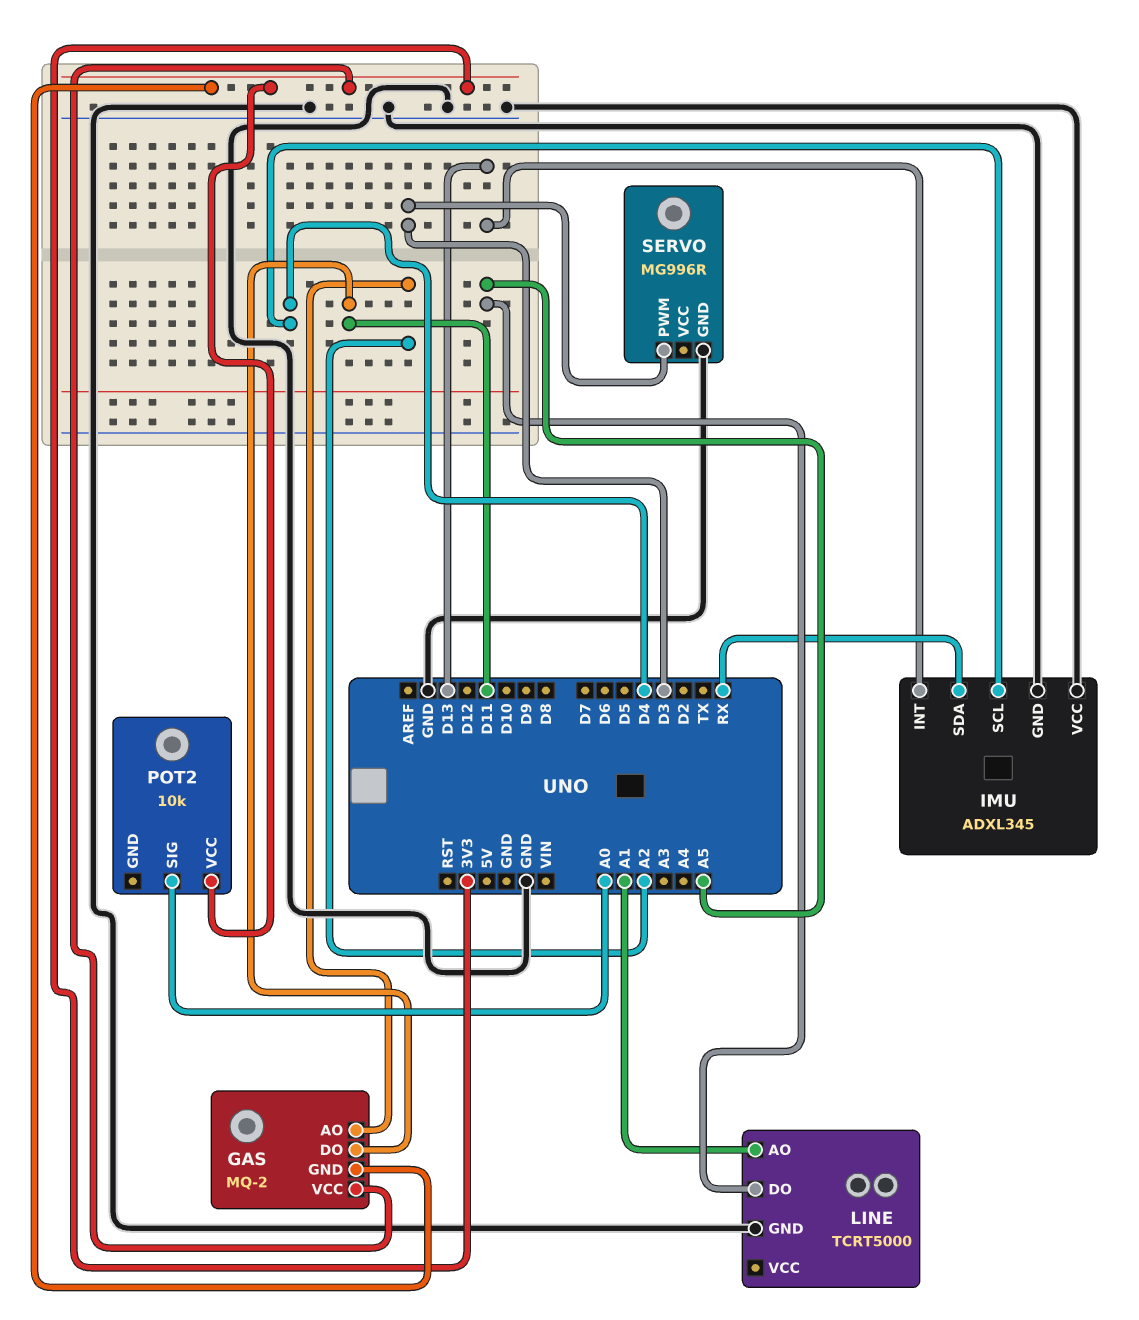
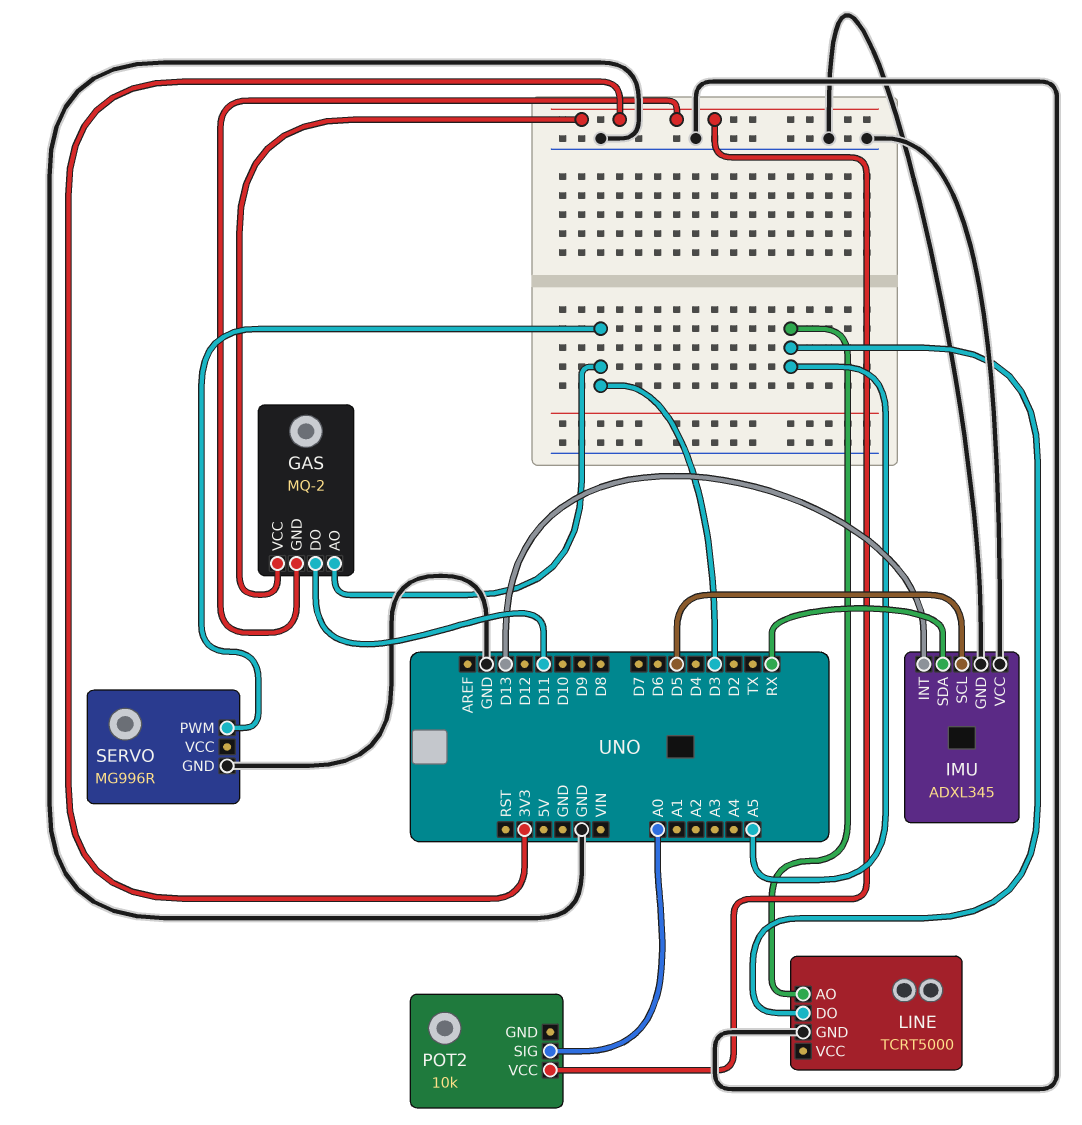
GAS pin AO: A2 -> D3
IMU pin SCL: D4 -> D5
LINE pin AO: A1 -> A5

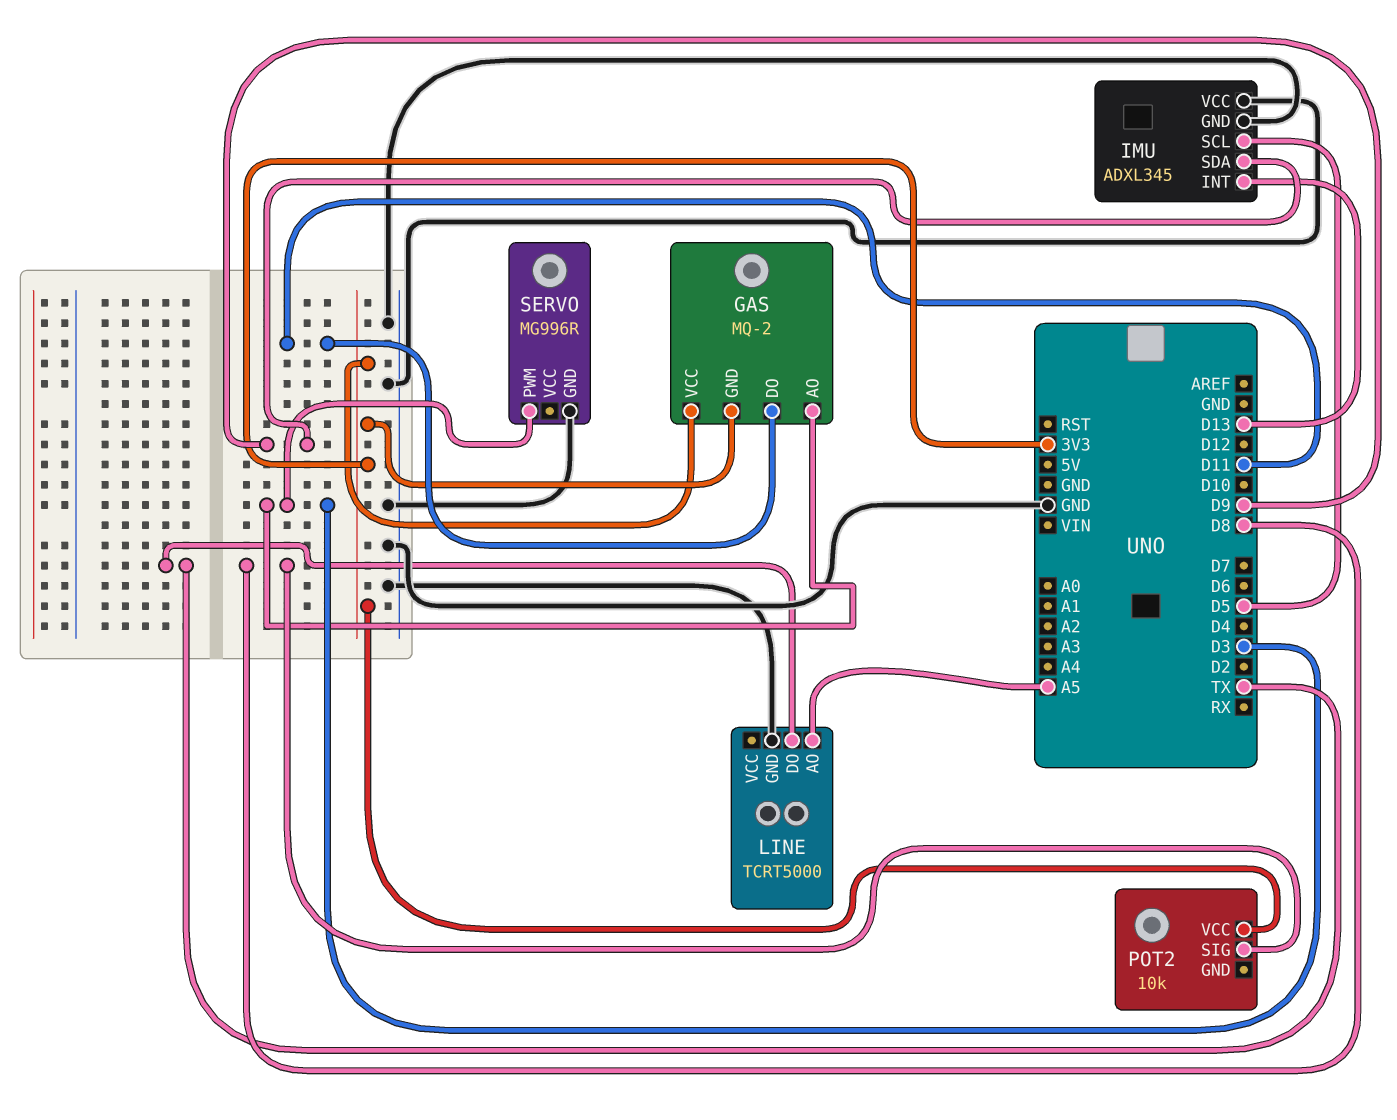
IMU pin SDA: RX -> D9
LINE pin DO: A5 -> TX
POT2 pin SIG: A0 -> D8

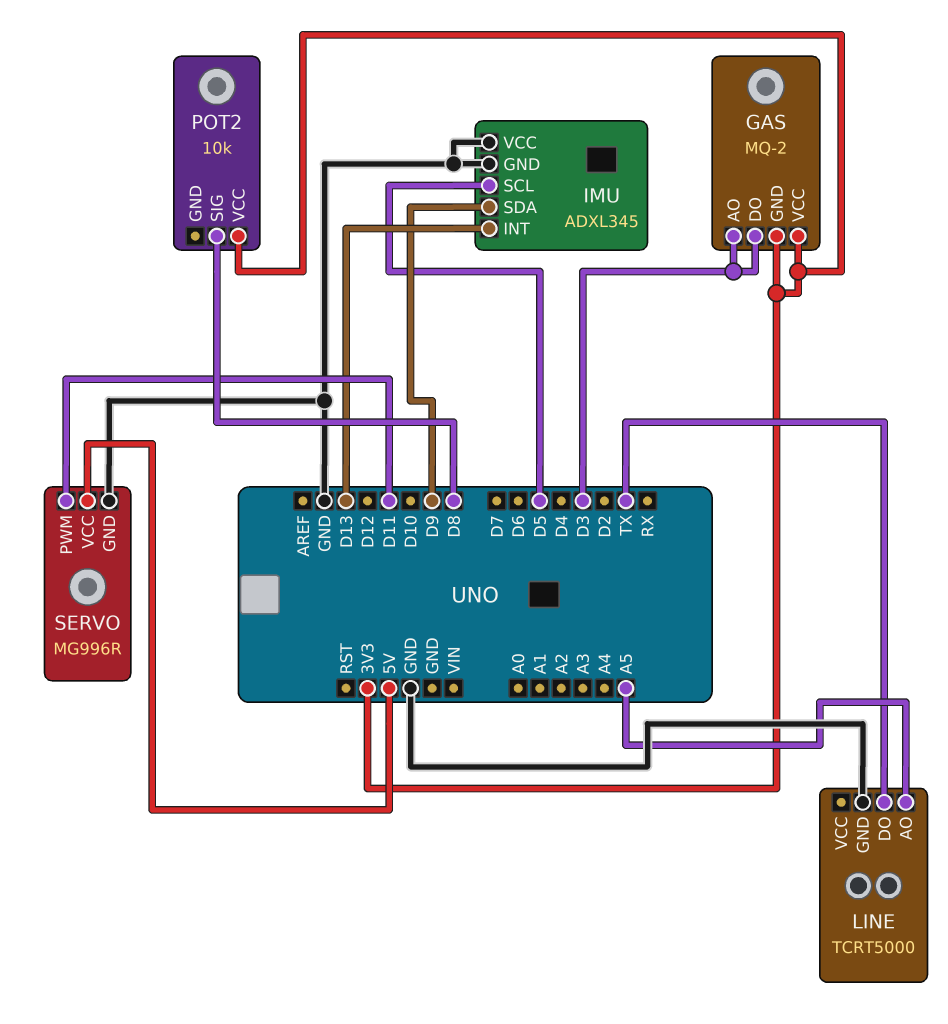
GAS pin DO: D11 -> D3
SERVO pin PWM: D3 -> D11
SERVO pin VCC: none -> 5V

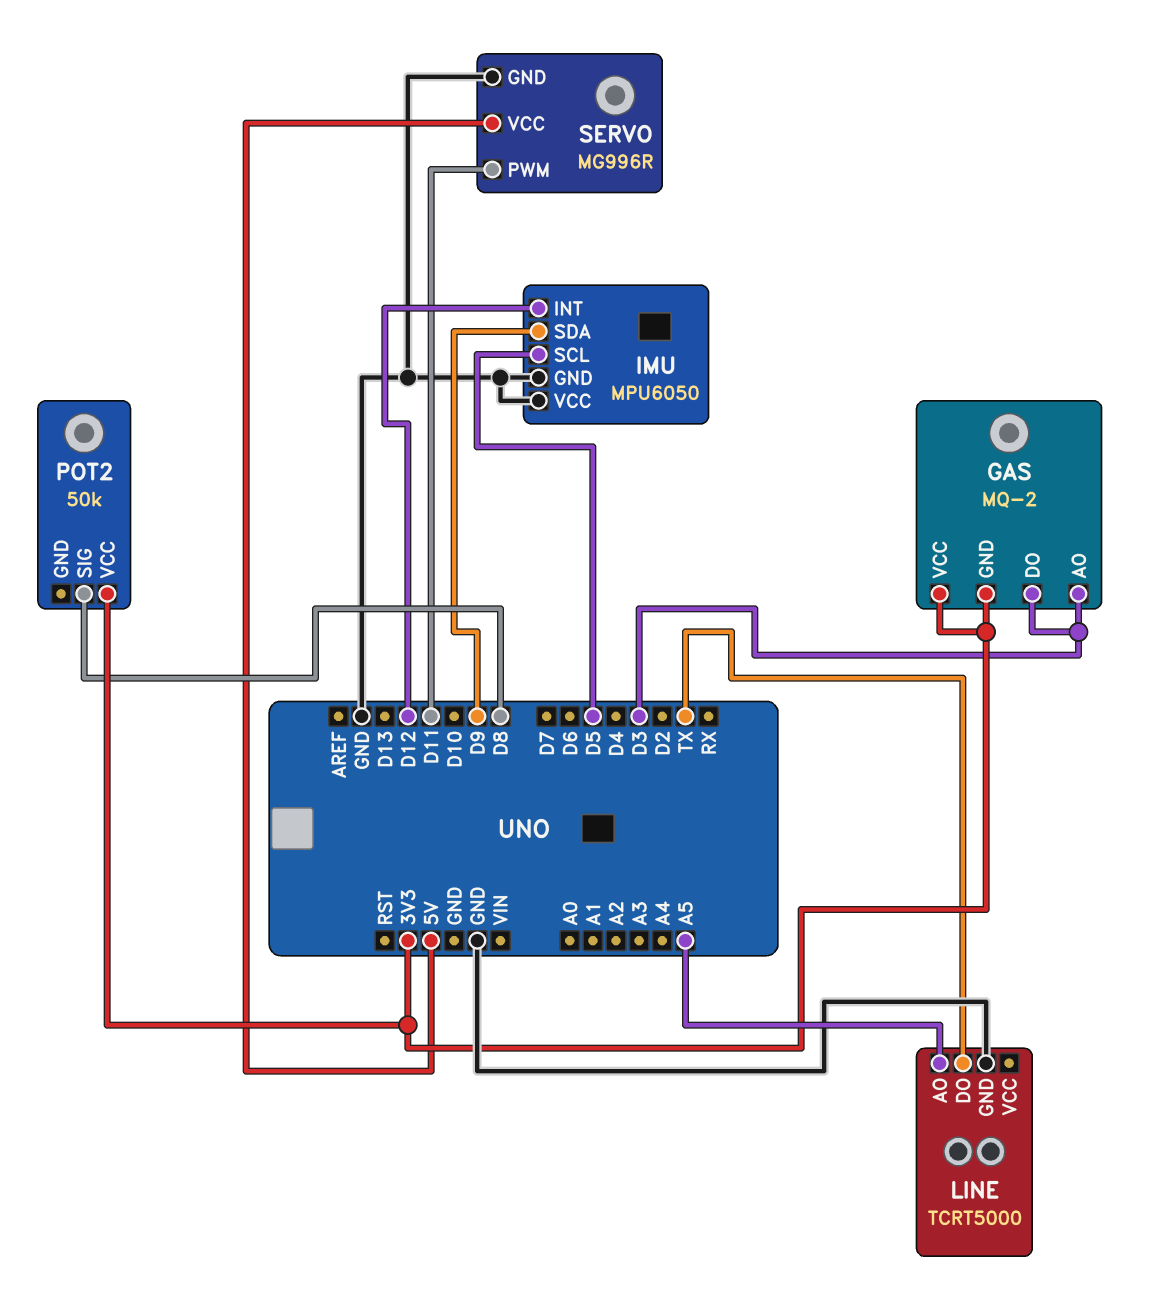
IMU: ADXL345 -> MPU6050
IMU pin INT: D13 -> D12
POT2: 10k -> 50k

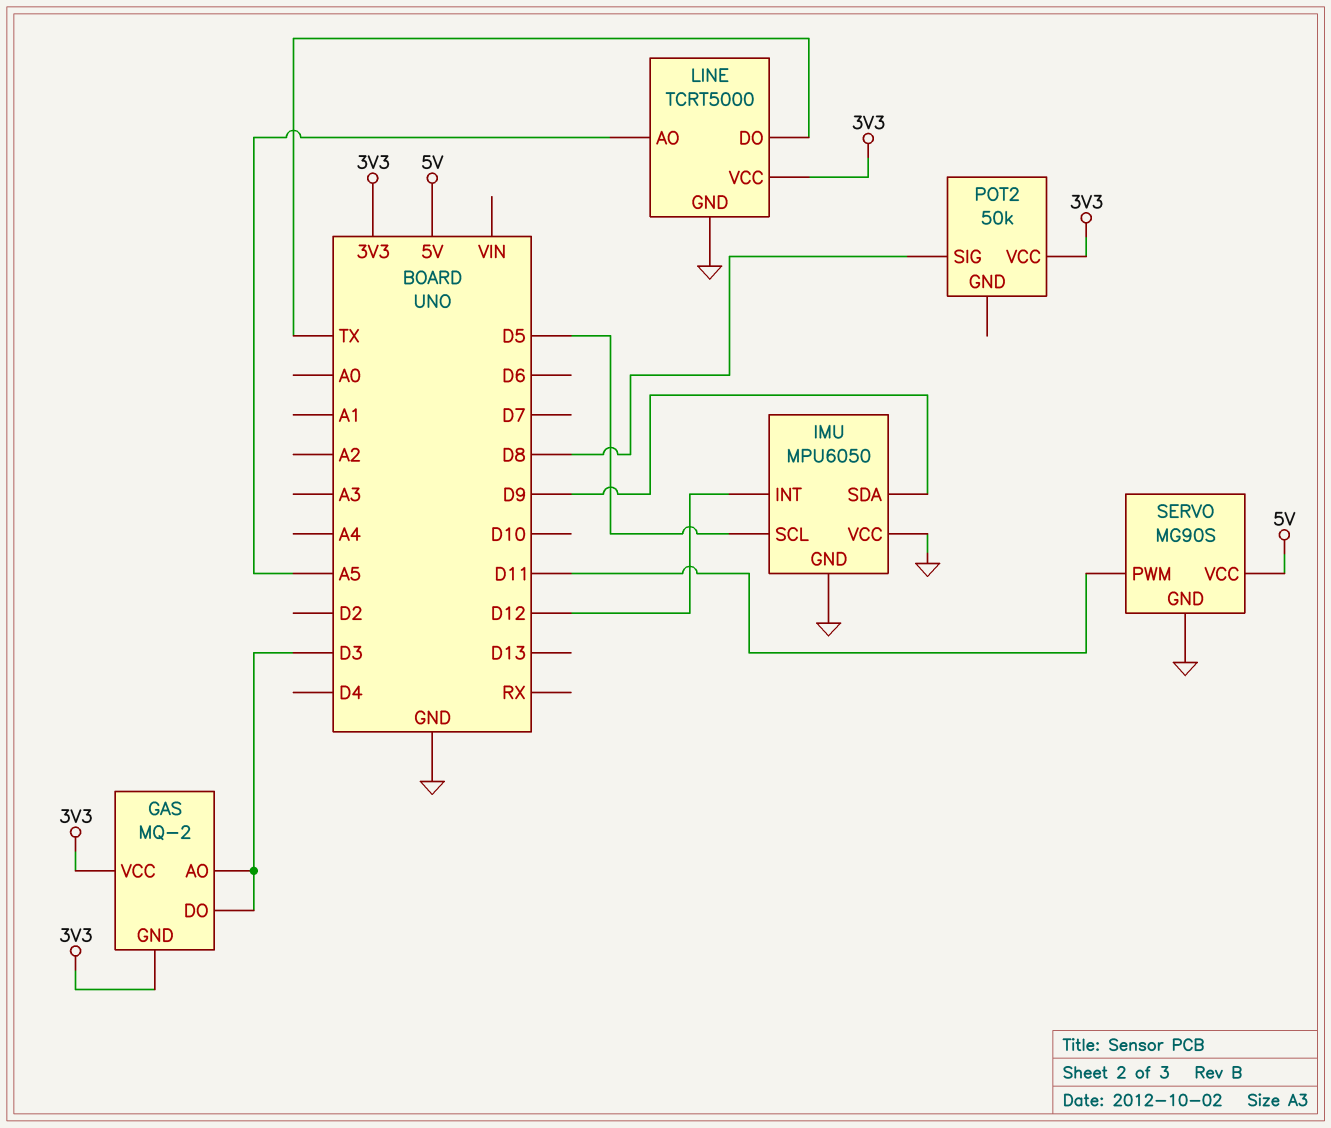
LINE pin VCC: none -> 3V3
SERVO: MG996R -> MG90S

